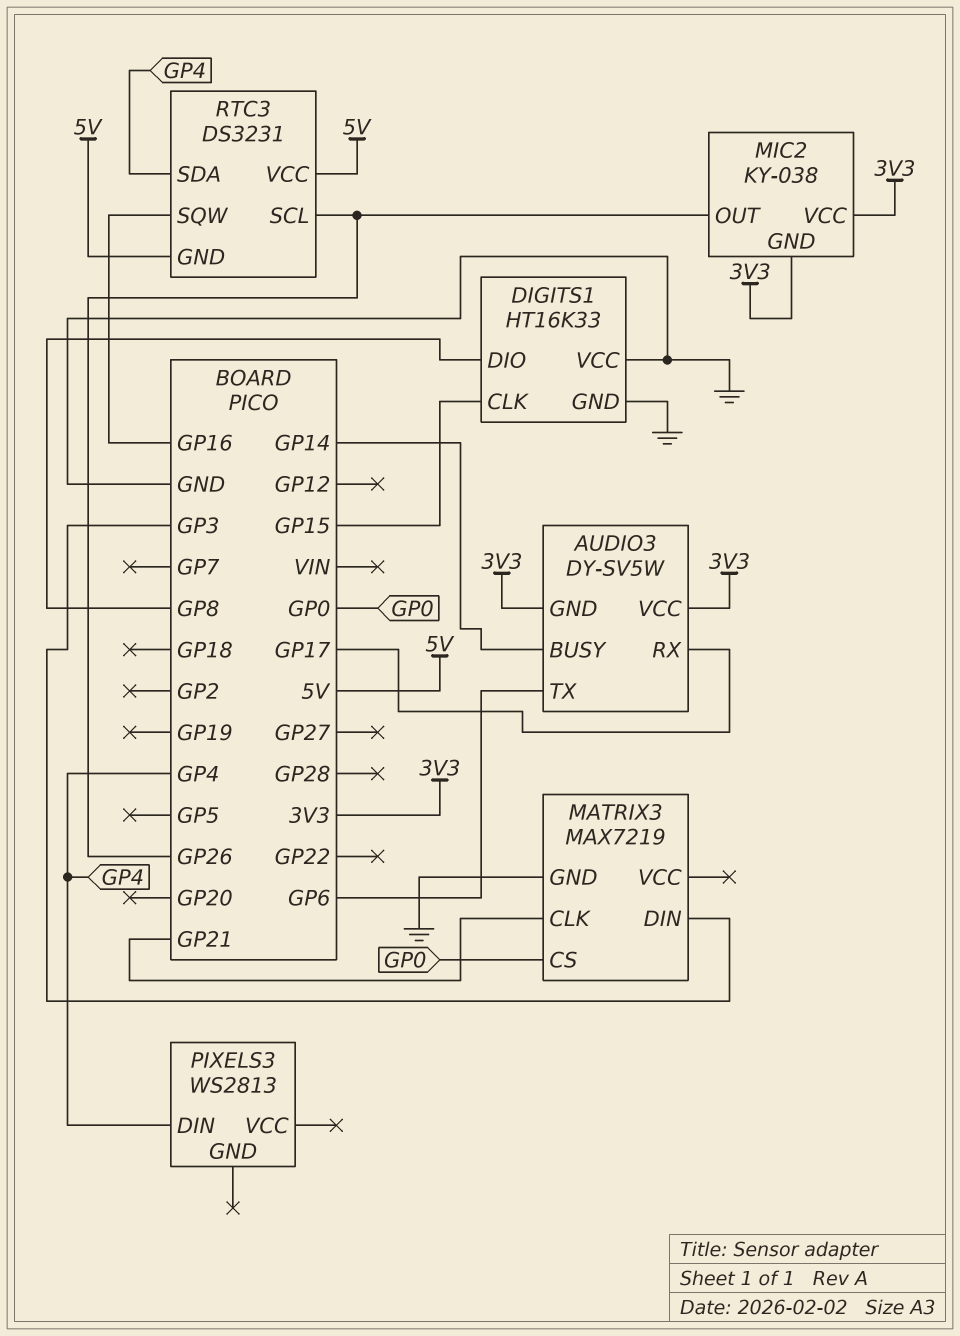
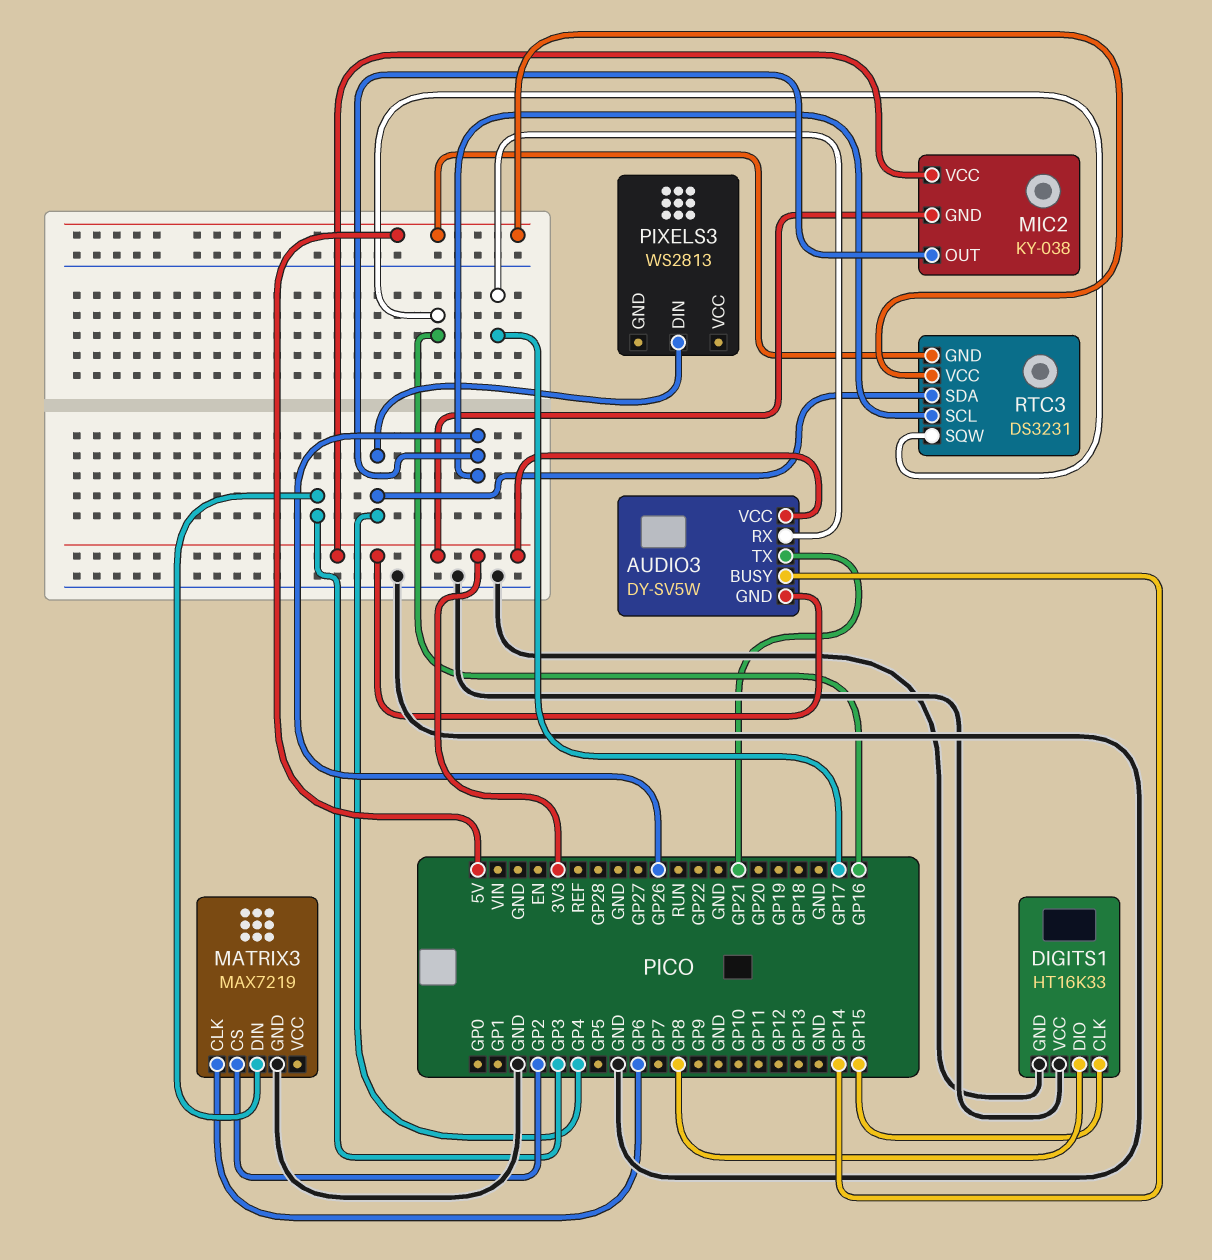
AUDIO3 pin TX: GP6 -> GP21
MATRIX3 pin CLK: GP21 -> GP6
MATRIX3 pin CS: GP0 -> GP2

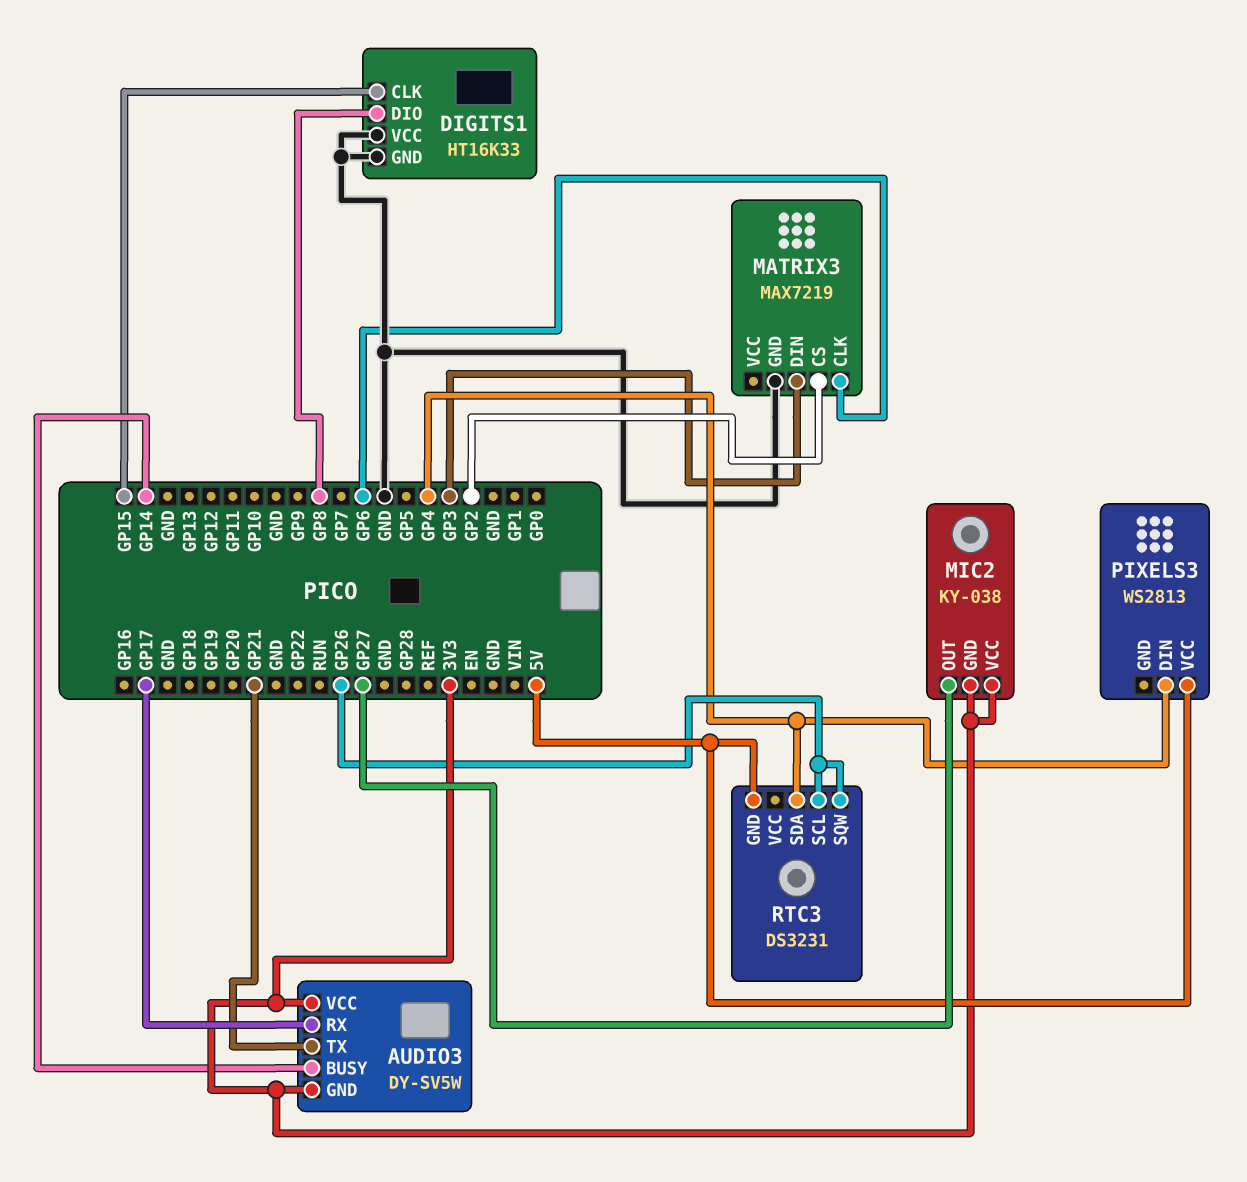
MIC2 pin OUT: GP26 -> GP27
PIXELS3 pin VCC: none -> 5V
RTC3 pin SQW: GP16 -> GP26
RTC3 pin VCC: 5V -> none

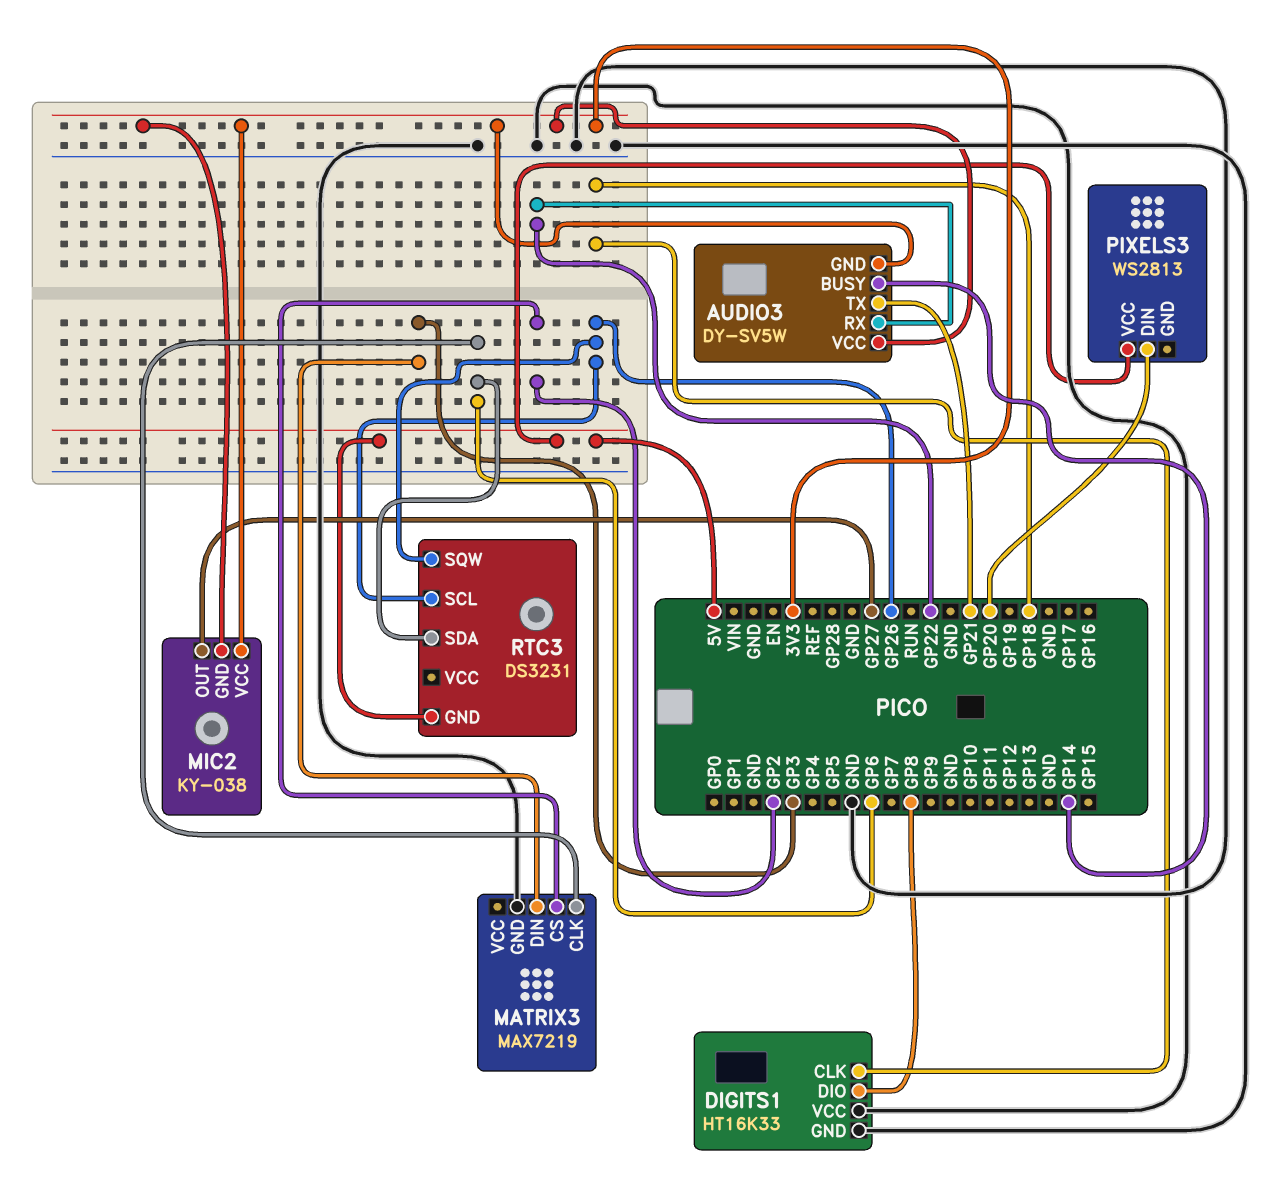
AUDIO3 pin RX: GP17 -> GP22
DIGITS1 pin CLK: GP15 -> GP18
PIXELS3 pin DIN: GP4 -> GP20
RTC3 pin SDA: GP4 -> GP6

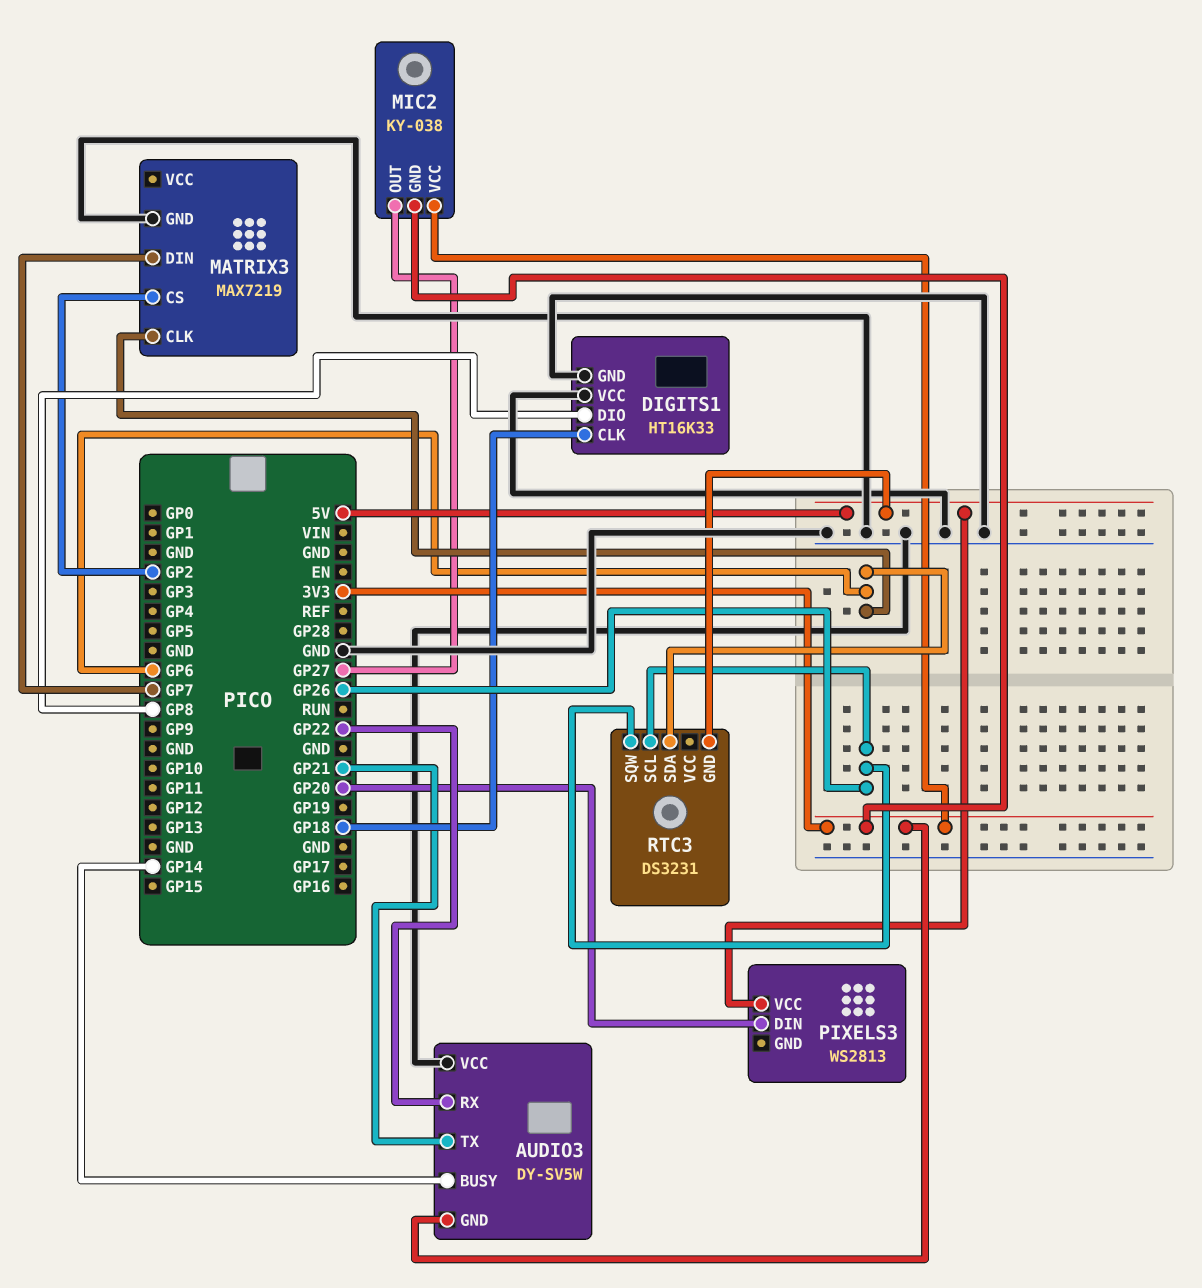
AUDIO3 pin VCC: 3V3 -> GND
MATRIX3 pin DIN: GP3 -> GP7

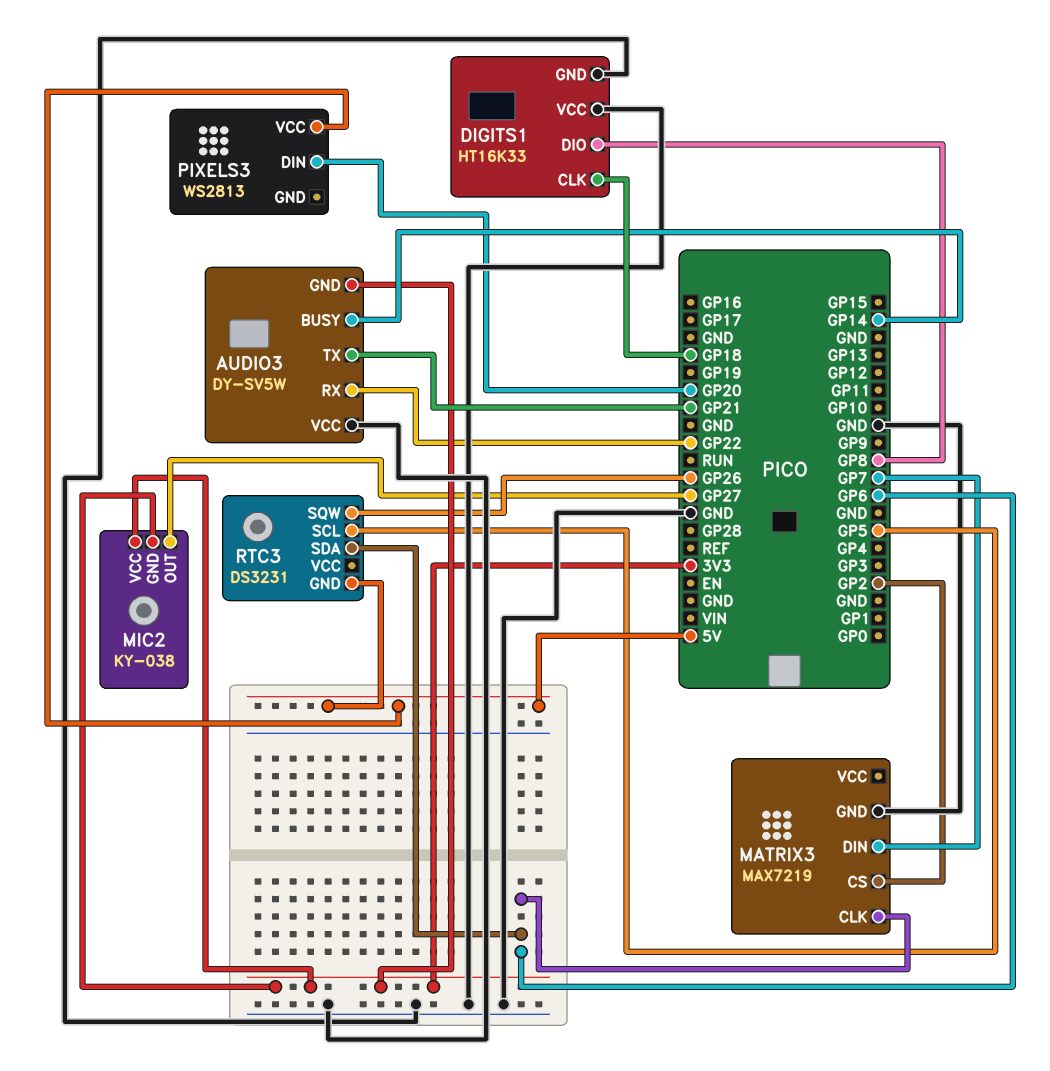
RTC3 pin SCL: GP26 -> GP5

